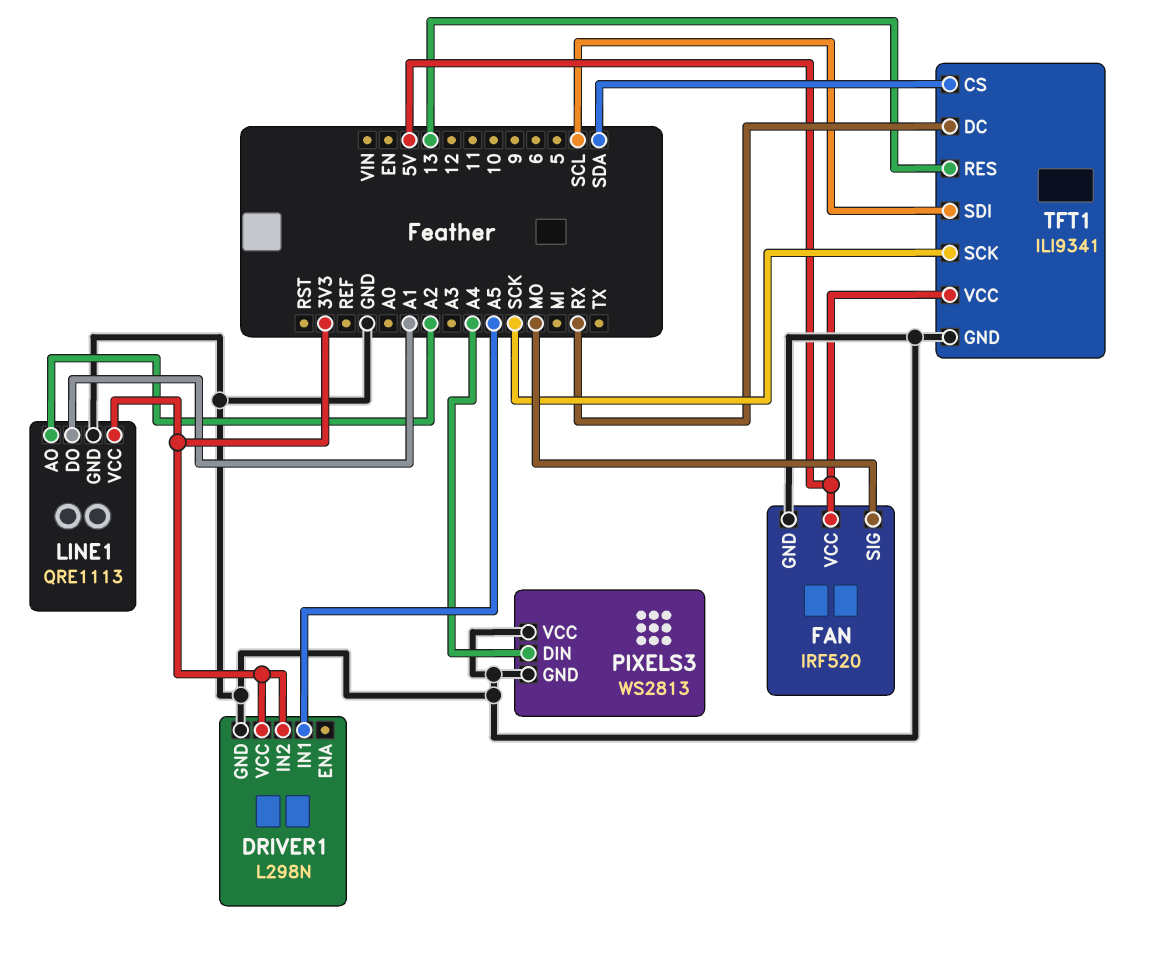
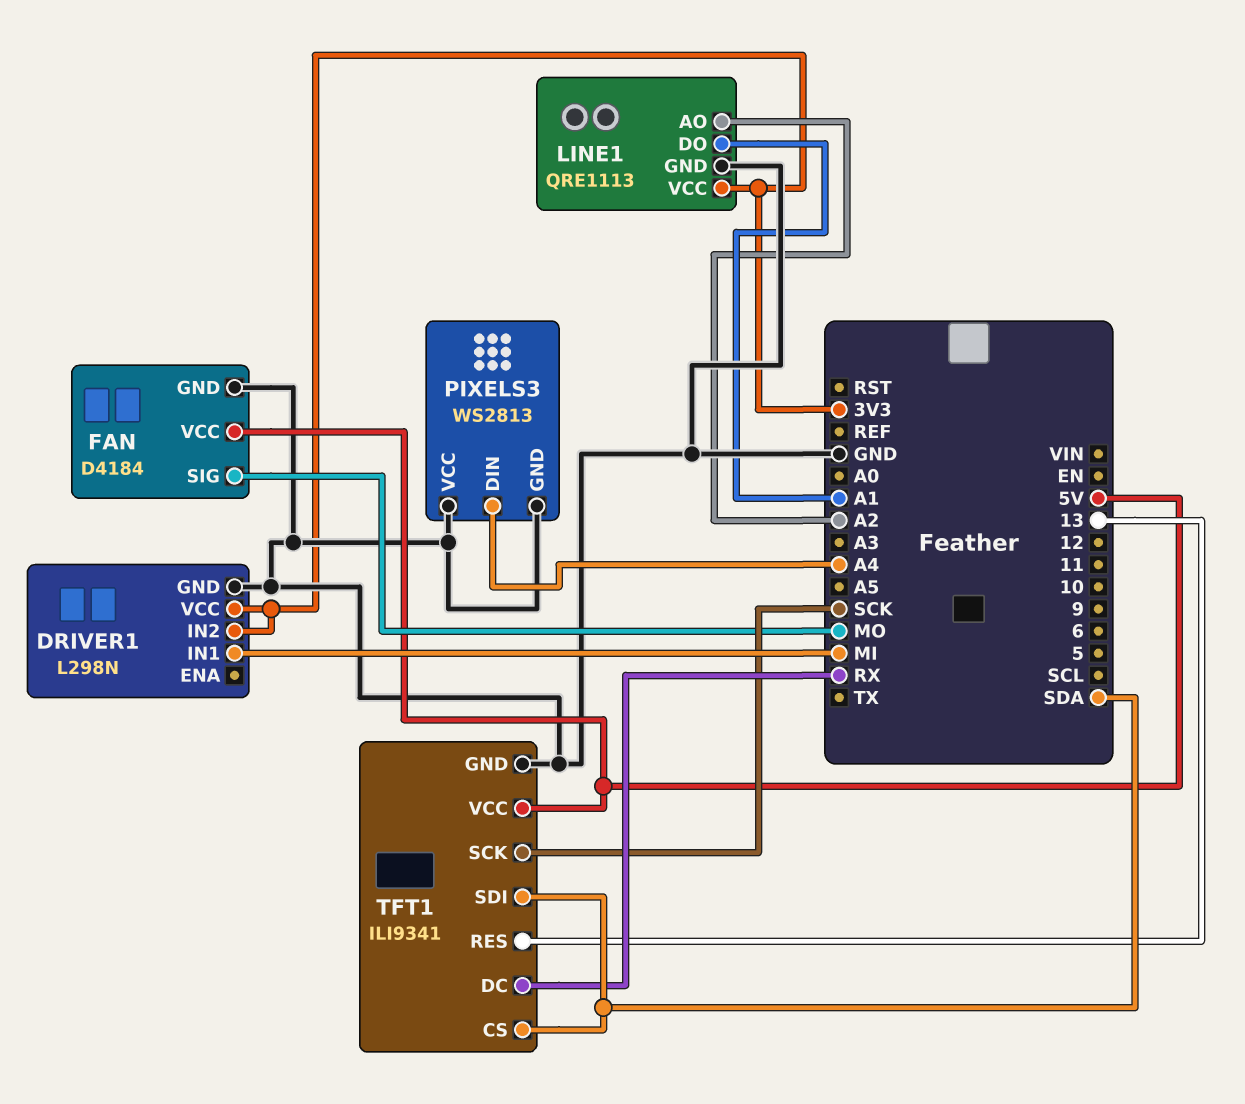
DRIVER1 pin IN1: A5 -> MI
FAN: IRF520 -> D4184
TFT1 pin SDI: SCL -> SDA

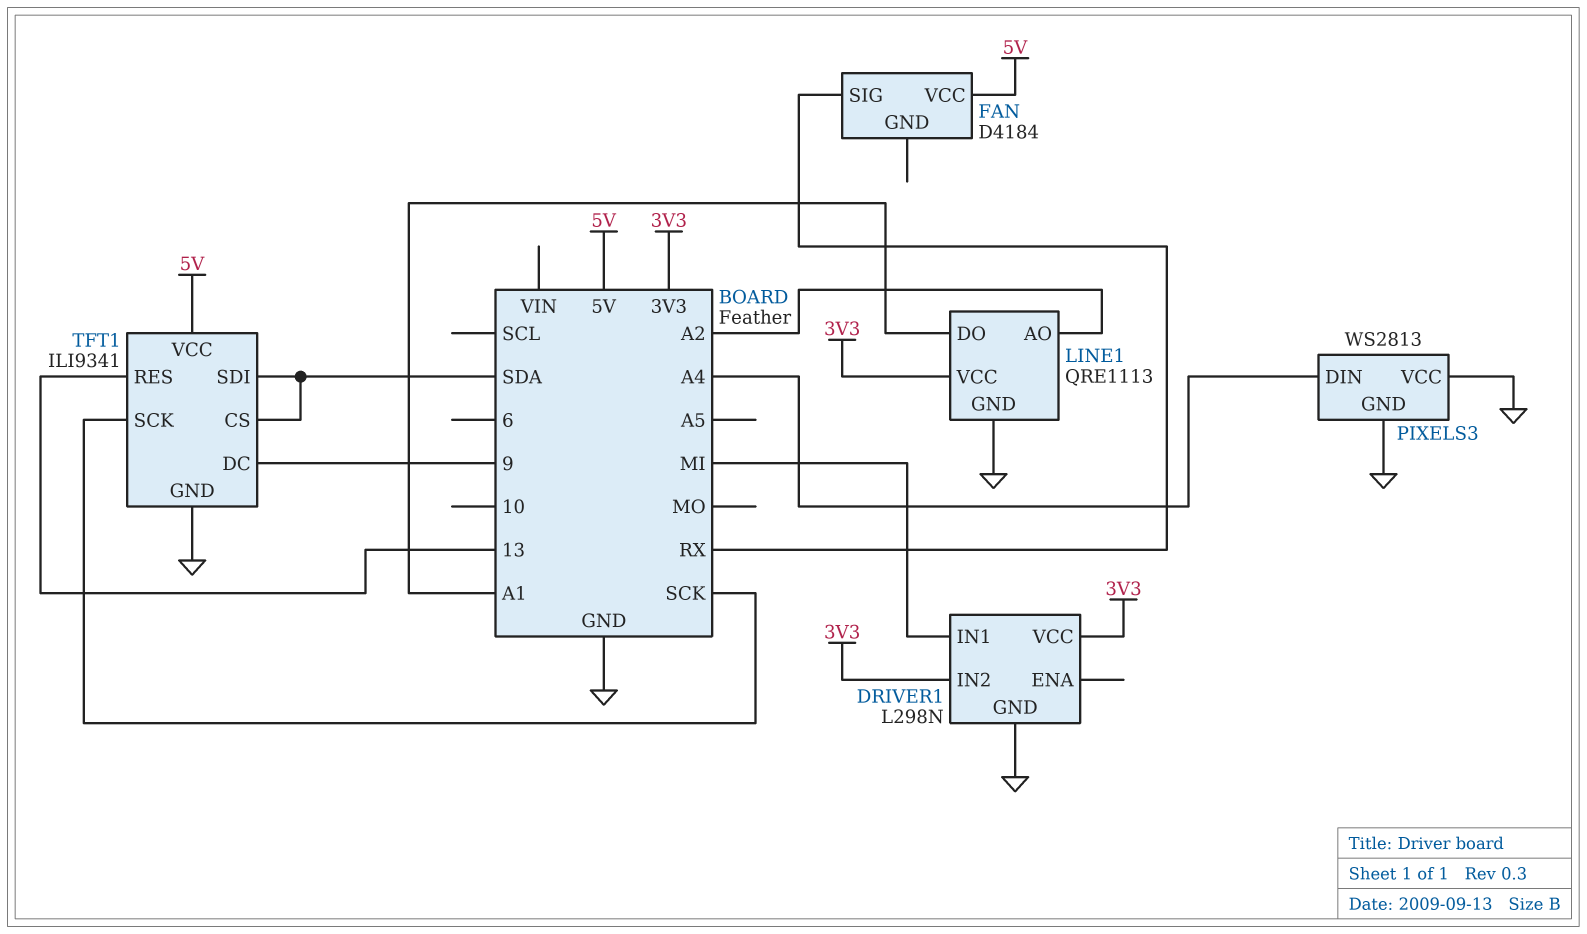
FAN pin GND: GND -> none
FAN pin SIG: MO -> RX
TFT1 pin DC: RX -> 9

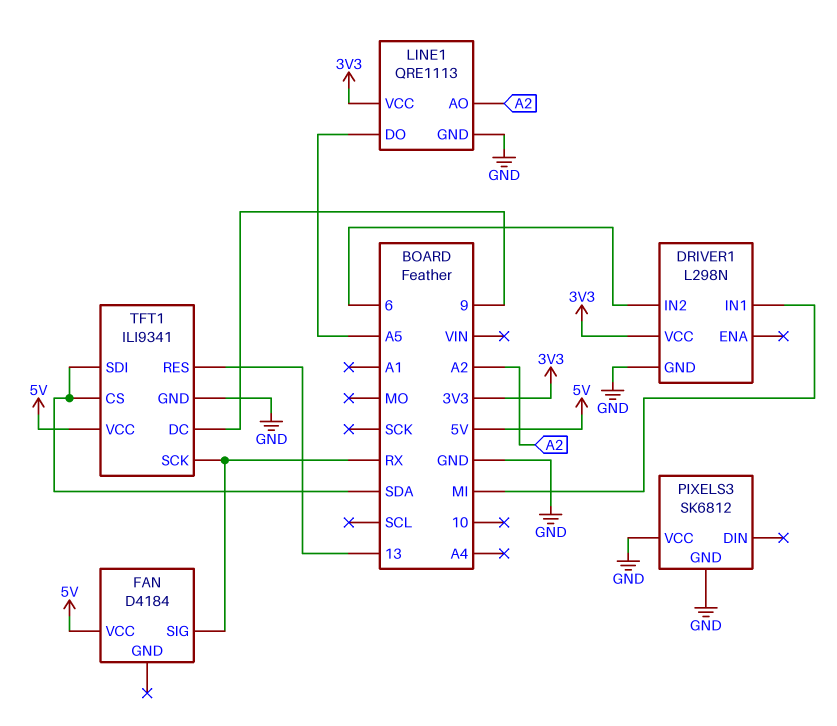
DRIVER1 pin IN2: 3V3 -> 6
LINE1 pin DO: A1 -> A5
PIXELS3: WS2813 -> SK6812
PIXELS3 pin DIN: A4 -> none
TFT1 pin SCK: SCK -> RX

